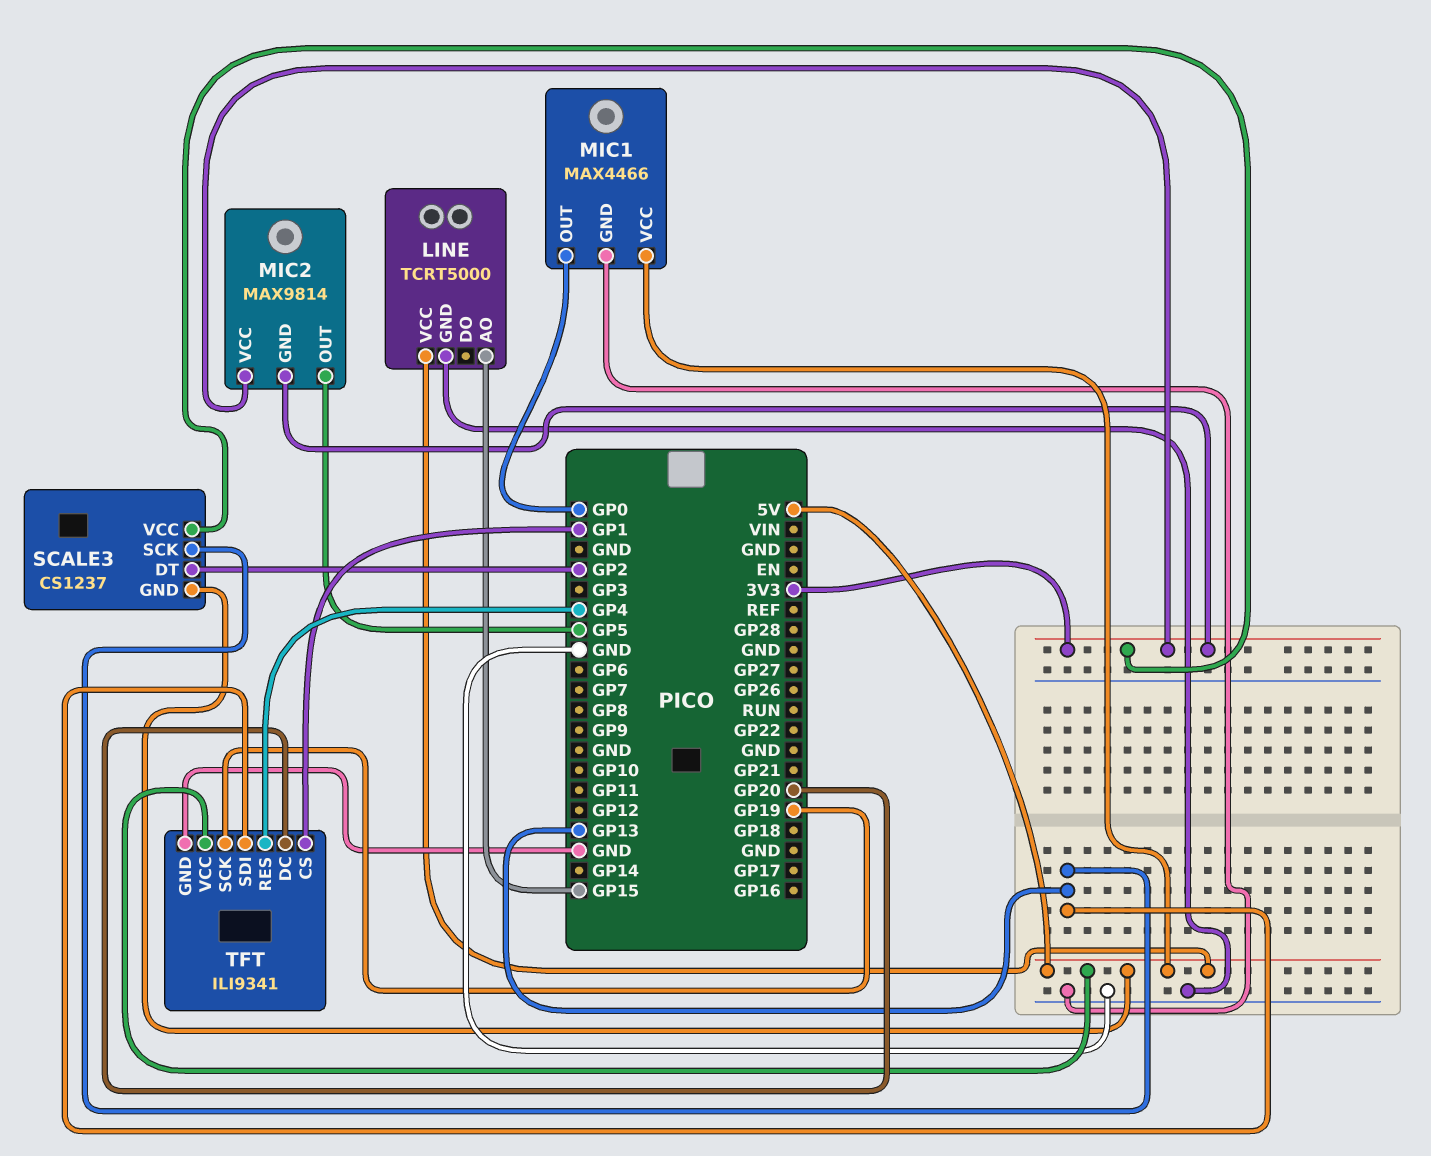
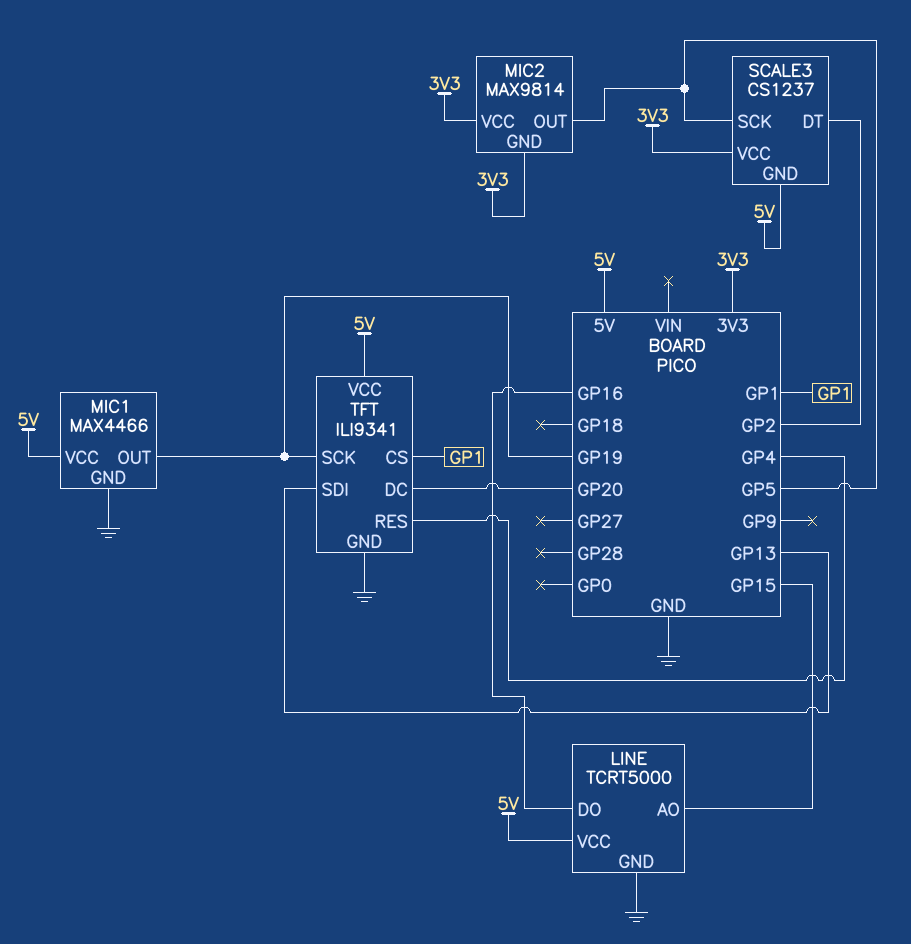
LINE pin DO: none -> GP16
MIC1 pin OUT: GP0 -> GP19
SCALE3 pin SCK: GP13 -> GP5

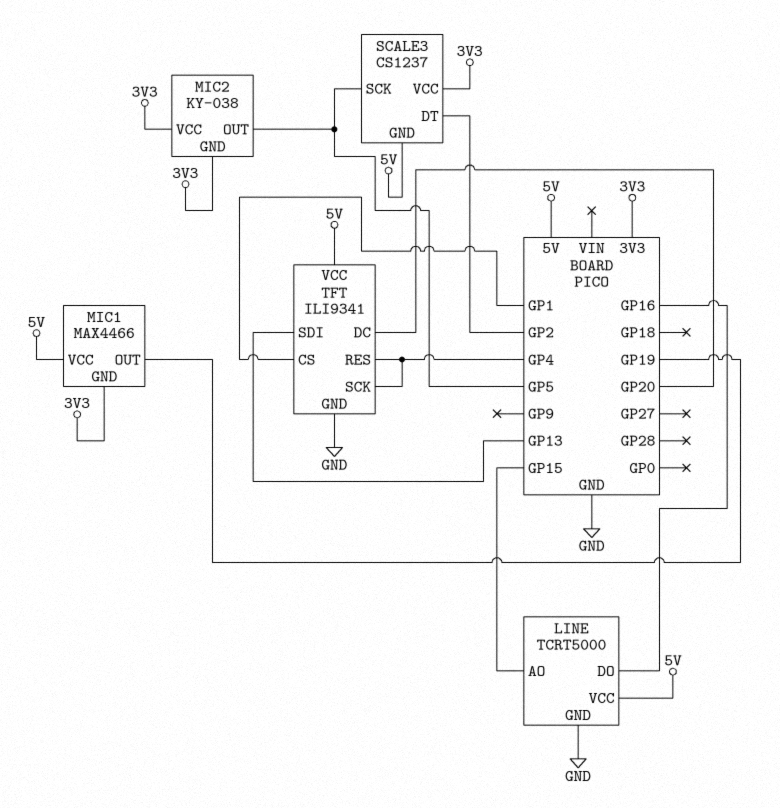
MIC1 pin GND: GND -> 3V3
MIC2: MAX9814 -> KY-038
TFT pin SCK: GP19 -> GP4

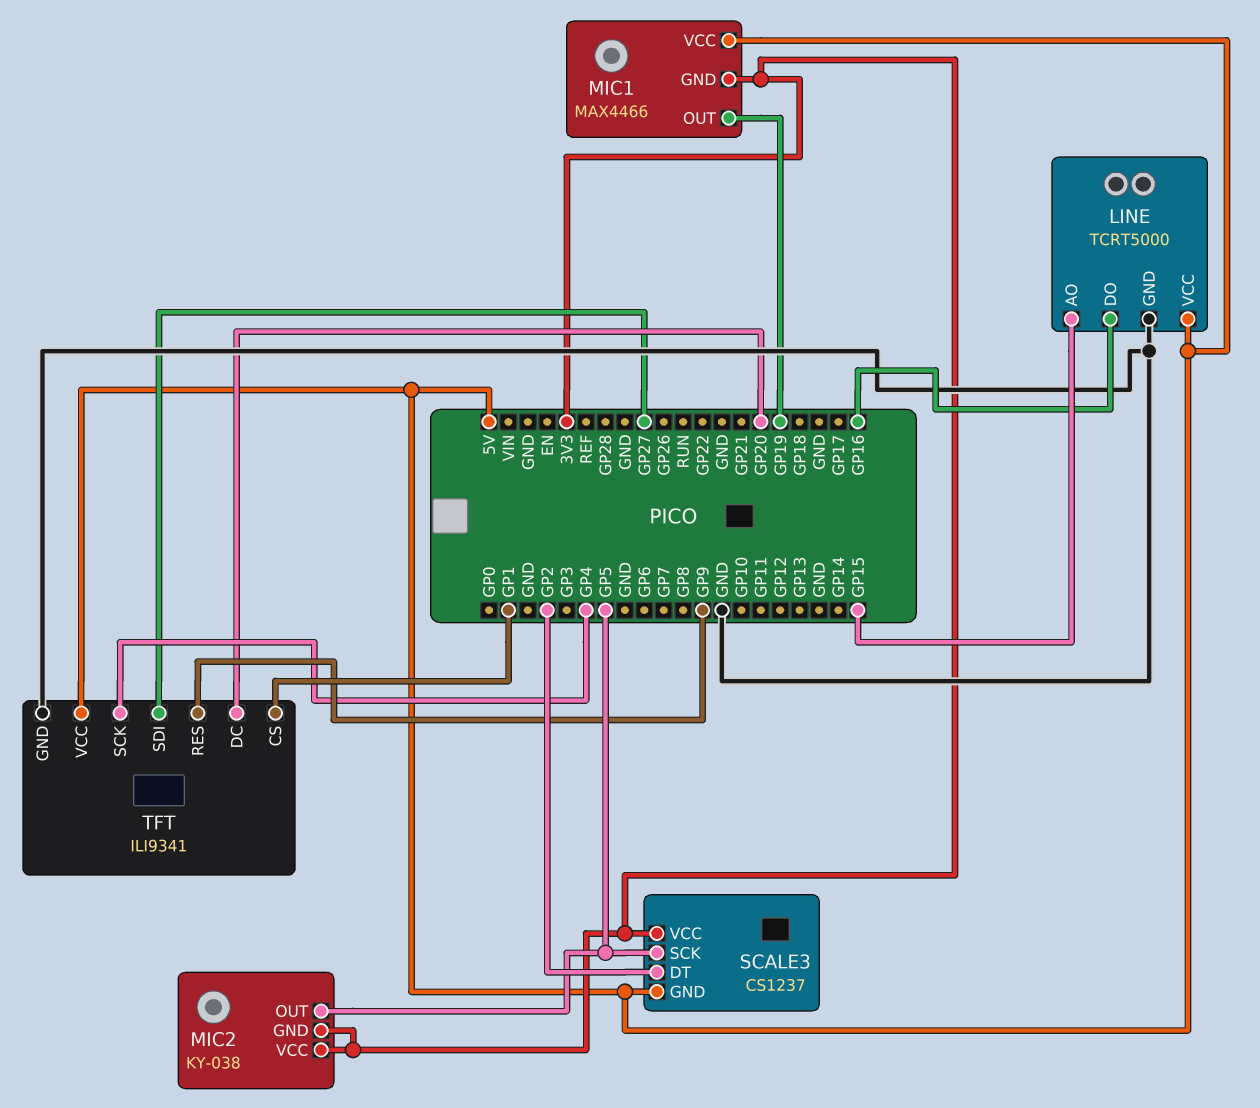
TFT pin RES: GP4 -> GP9
TFT pin SDI: GP13 -> GP27

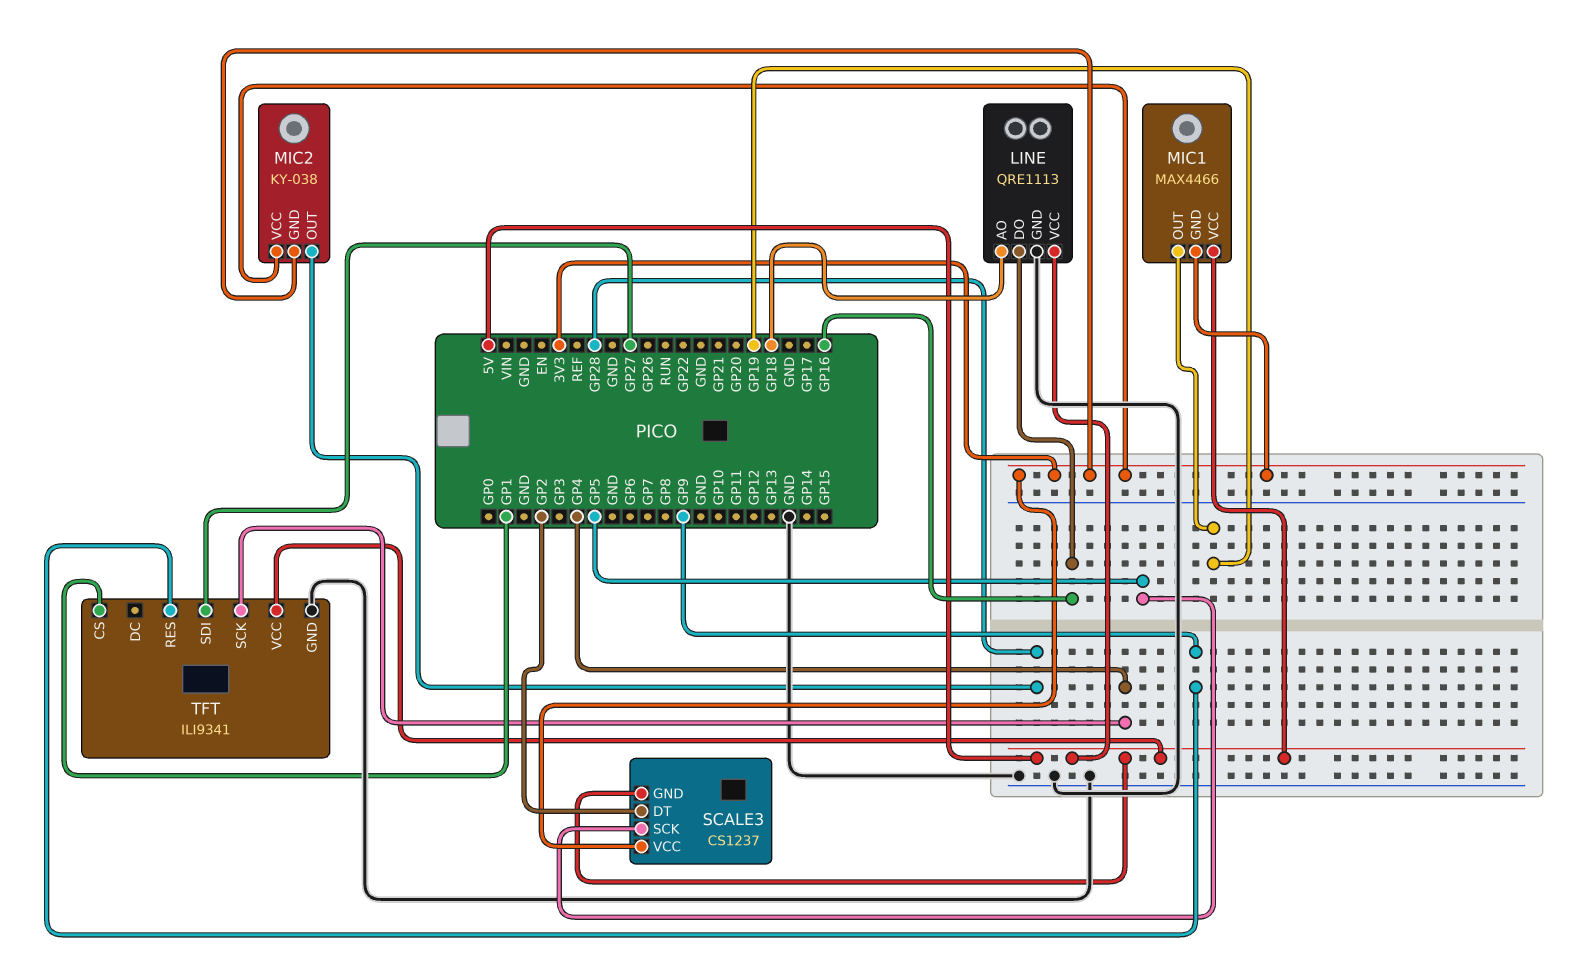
LINE: TCRT5000 -> QRE1113
LINE pin AO: GP15 -> GP18
MIC2 pin OUT: GP5 -> GP28
TFT pin DC: GP20 -> none

